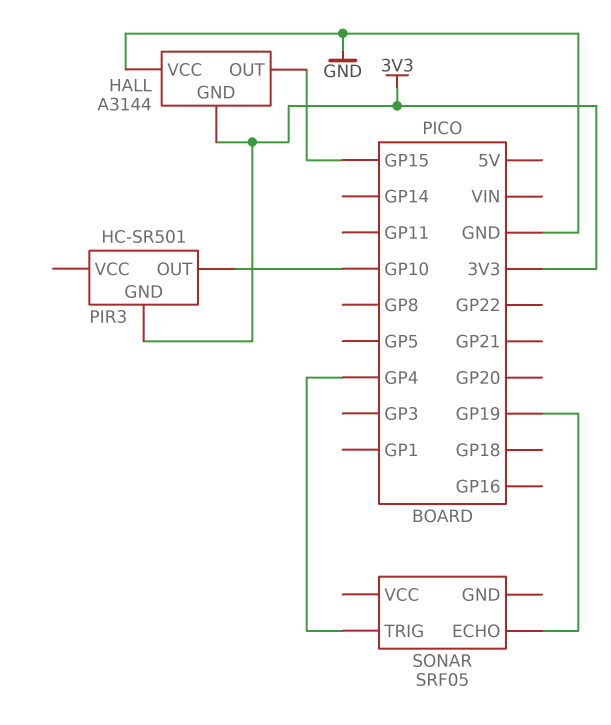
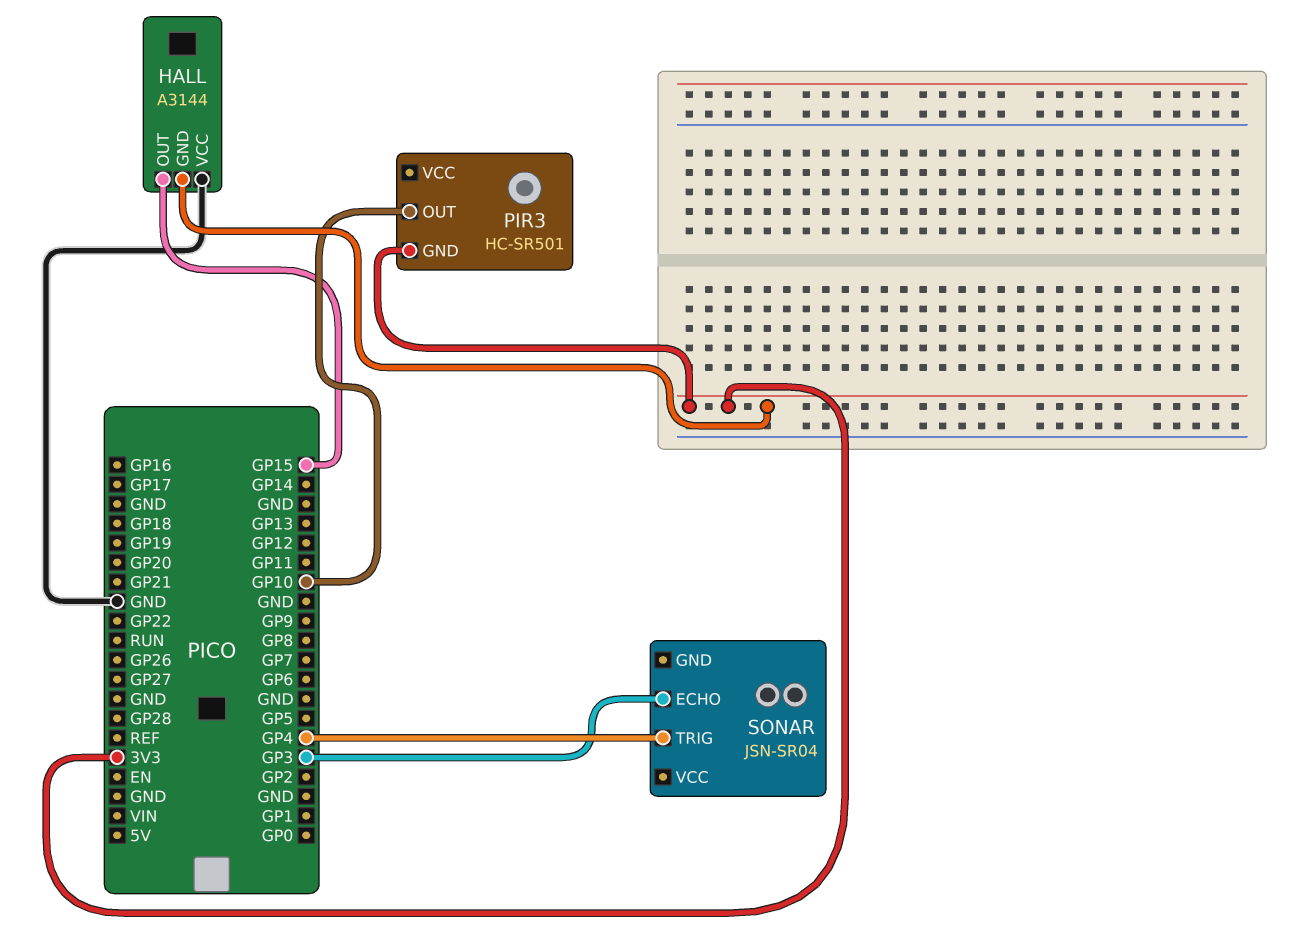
SONAR: SRF05 -> JSN-SR04
SONAR pin ECHO: GP19 -> GP3

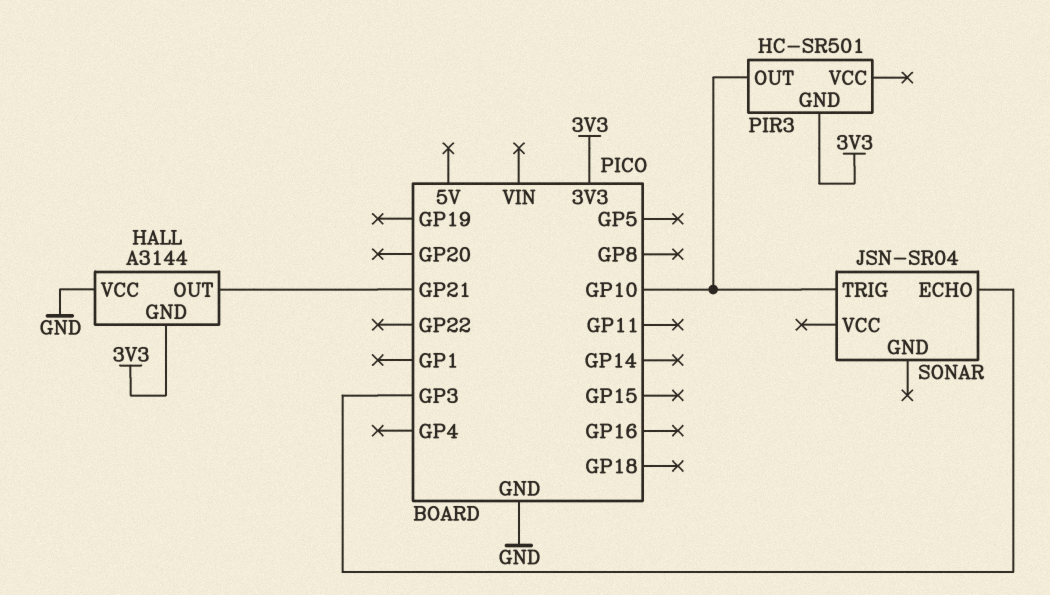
HALL pin OUT: GP15 -> GP21
SONAR pin TRIG: GP4 -> GP10

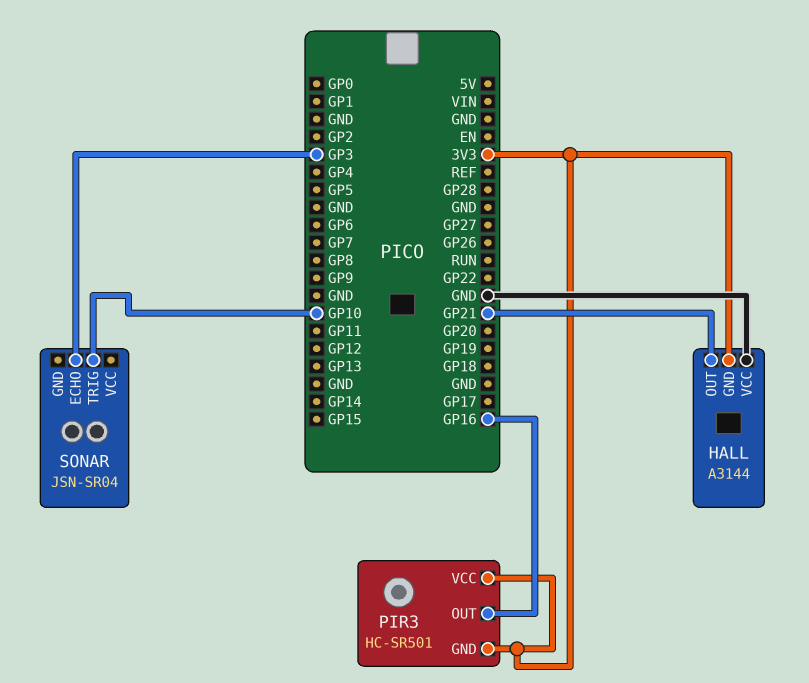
PIR3 pin OUT: GP10 -> GP16
PIR3 pin VCC: none -> 3V3

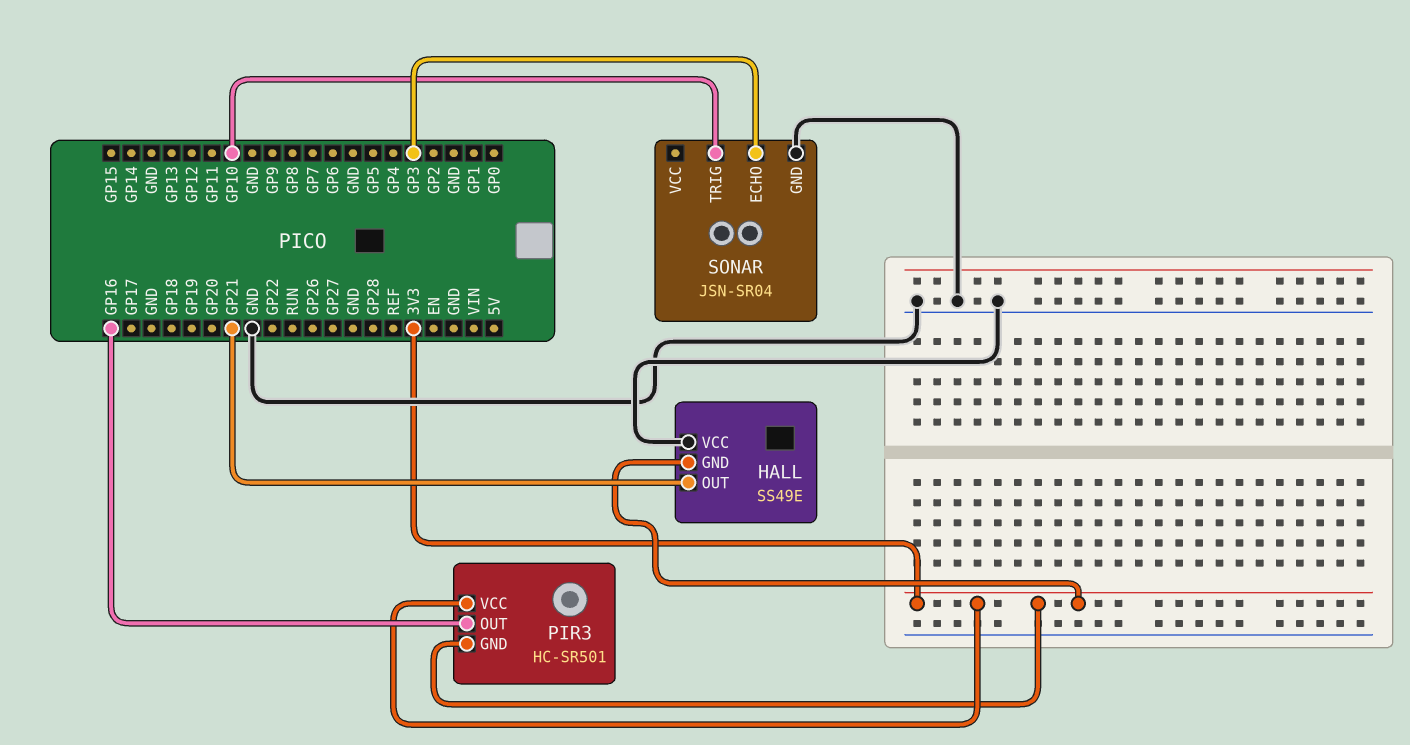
HALL: A3144 -> SS49E
SONAR pin GND: none -> GND

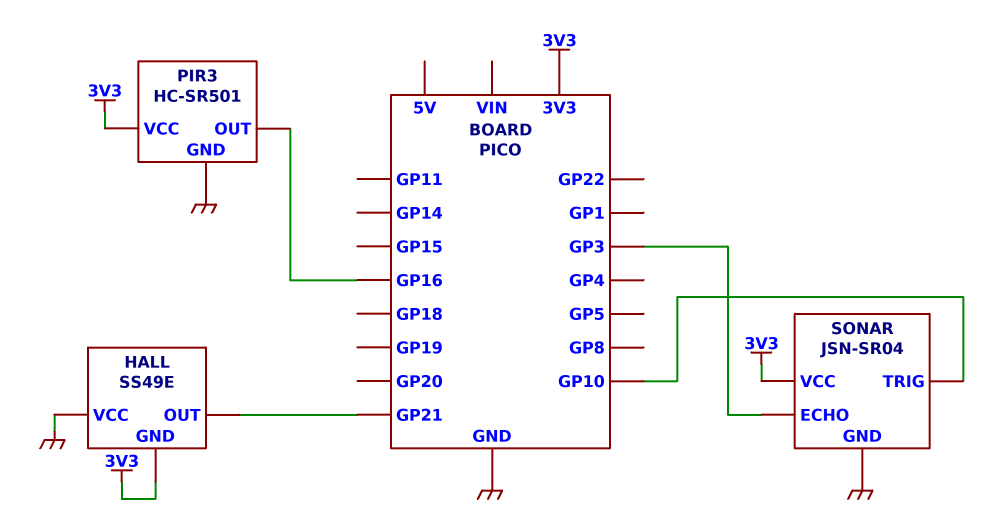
PIR3 pin GND: 3V3 -> GND
SONAR pin VCC: none -> 3V3

